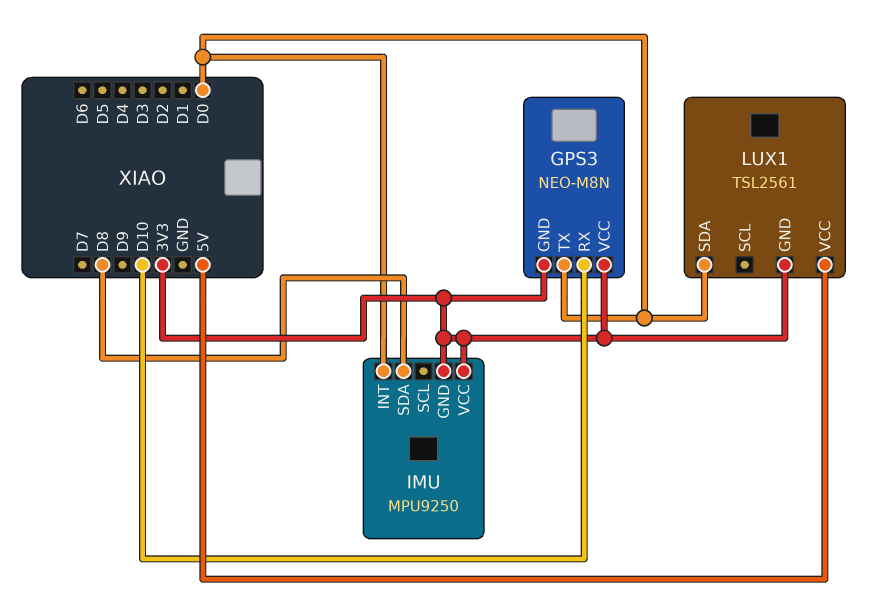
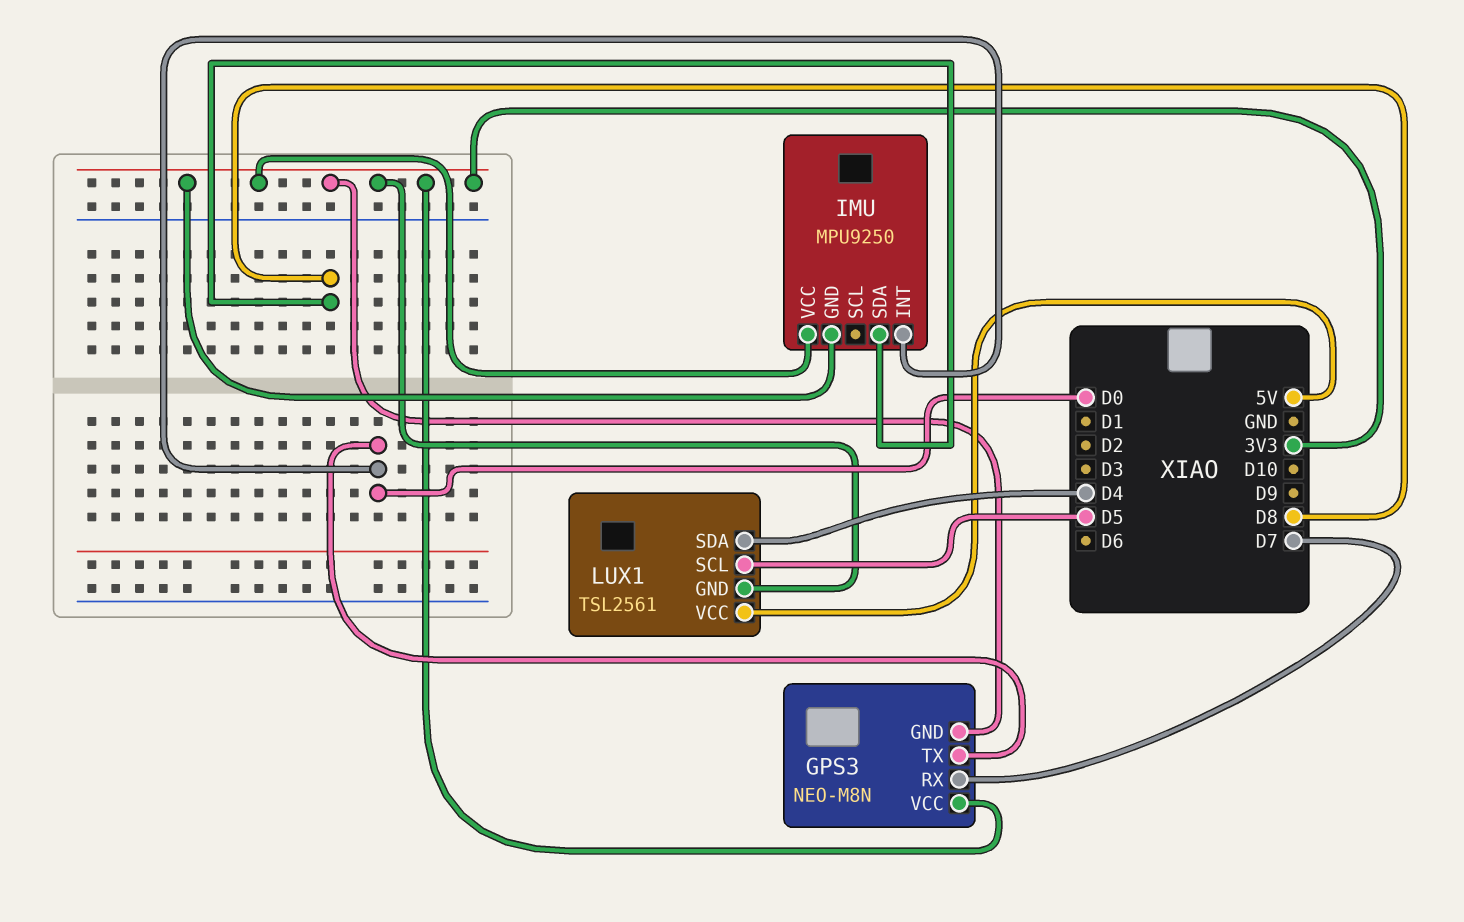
GPS3 pin RX: D10 -> D7
LUX1 pin SCL: none -> D5
LUX1 pin SDA: D0 -> D4

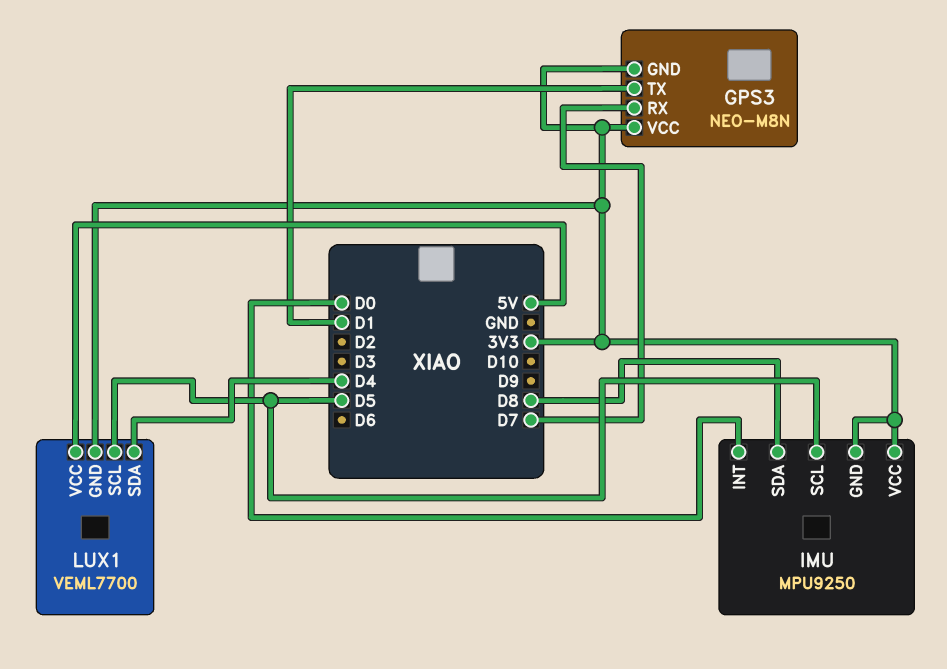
GPS3 pin TX: D0 -> D1
IMU pin SCL: none -> D5
LUX1: TSL2561 -> VEML7700

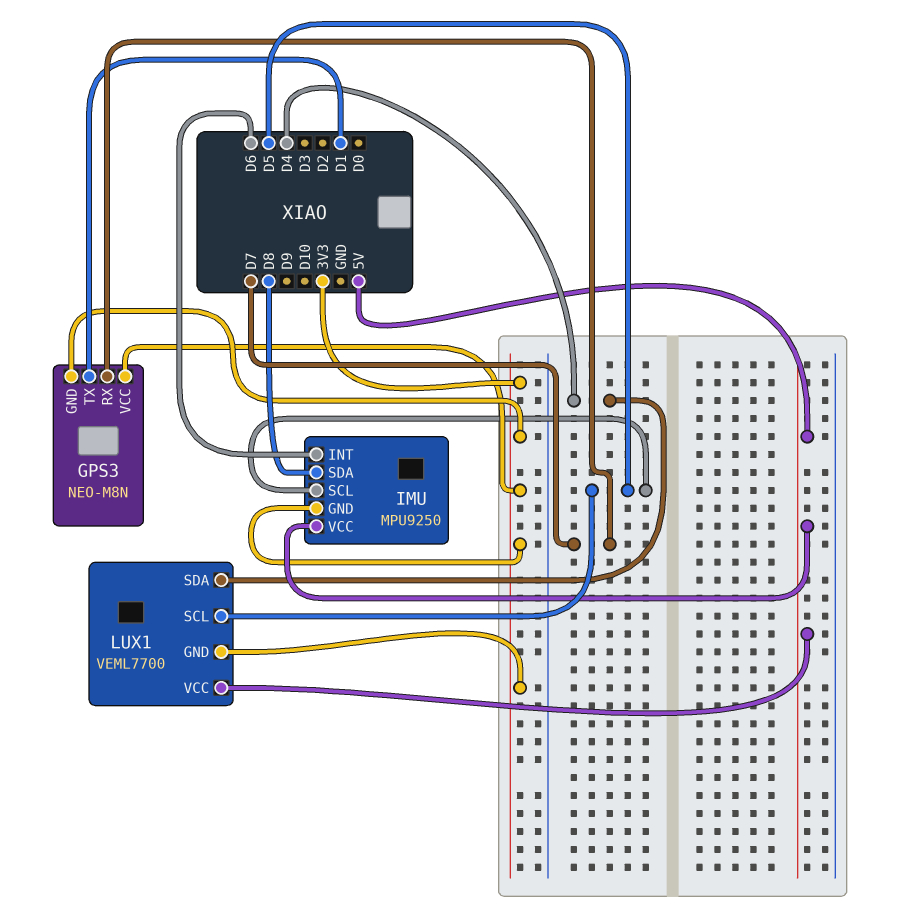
IMU pin INT: D0 -> D6
IMU pin VCC: 3V3 -> 5V

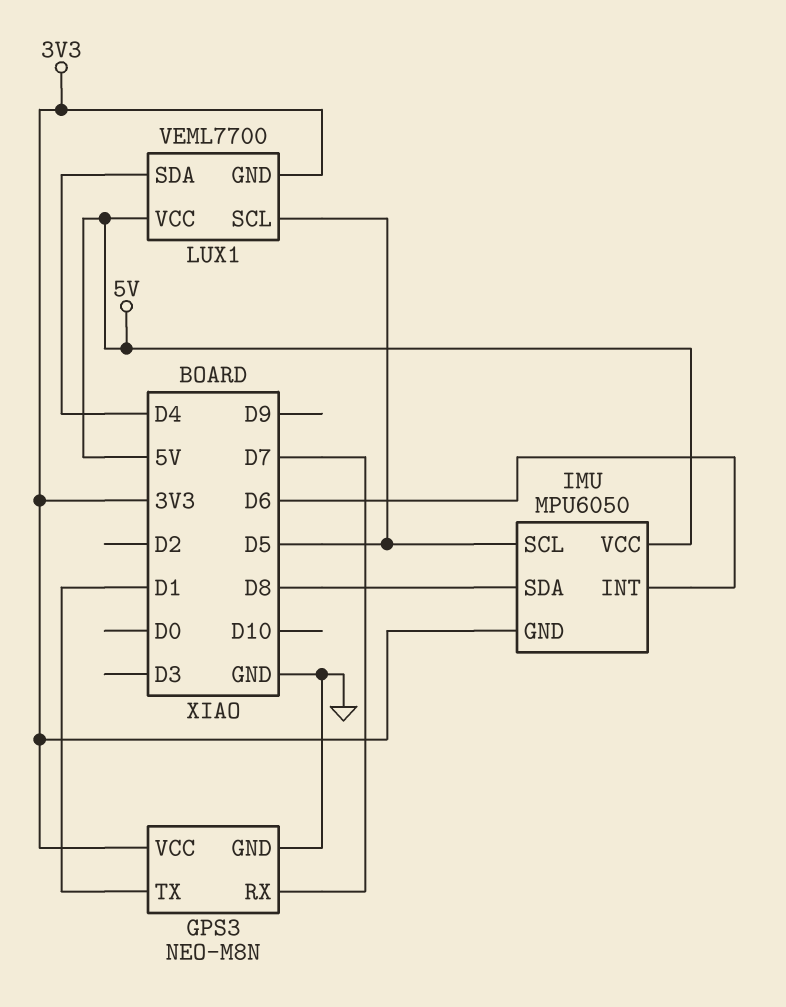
GPS3 pin GND: 3V3 -> GND
IMU: MPU9250 -> MPU6050

